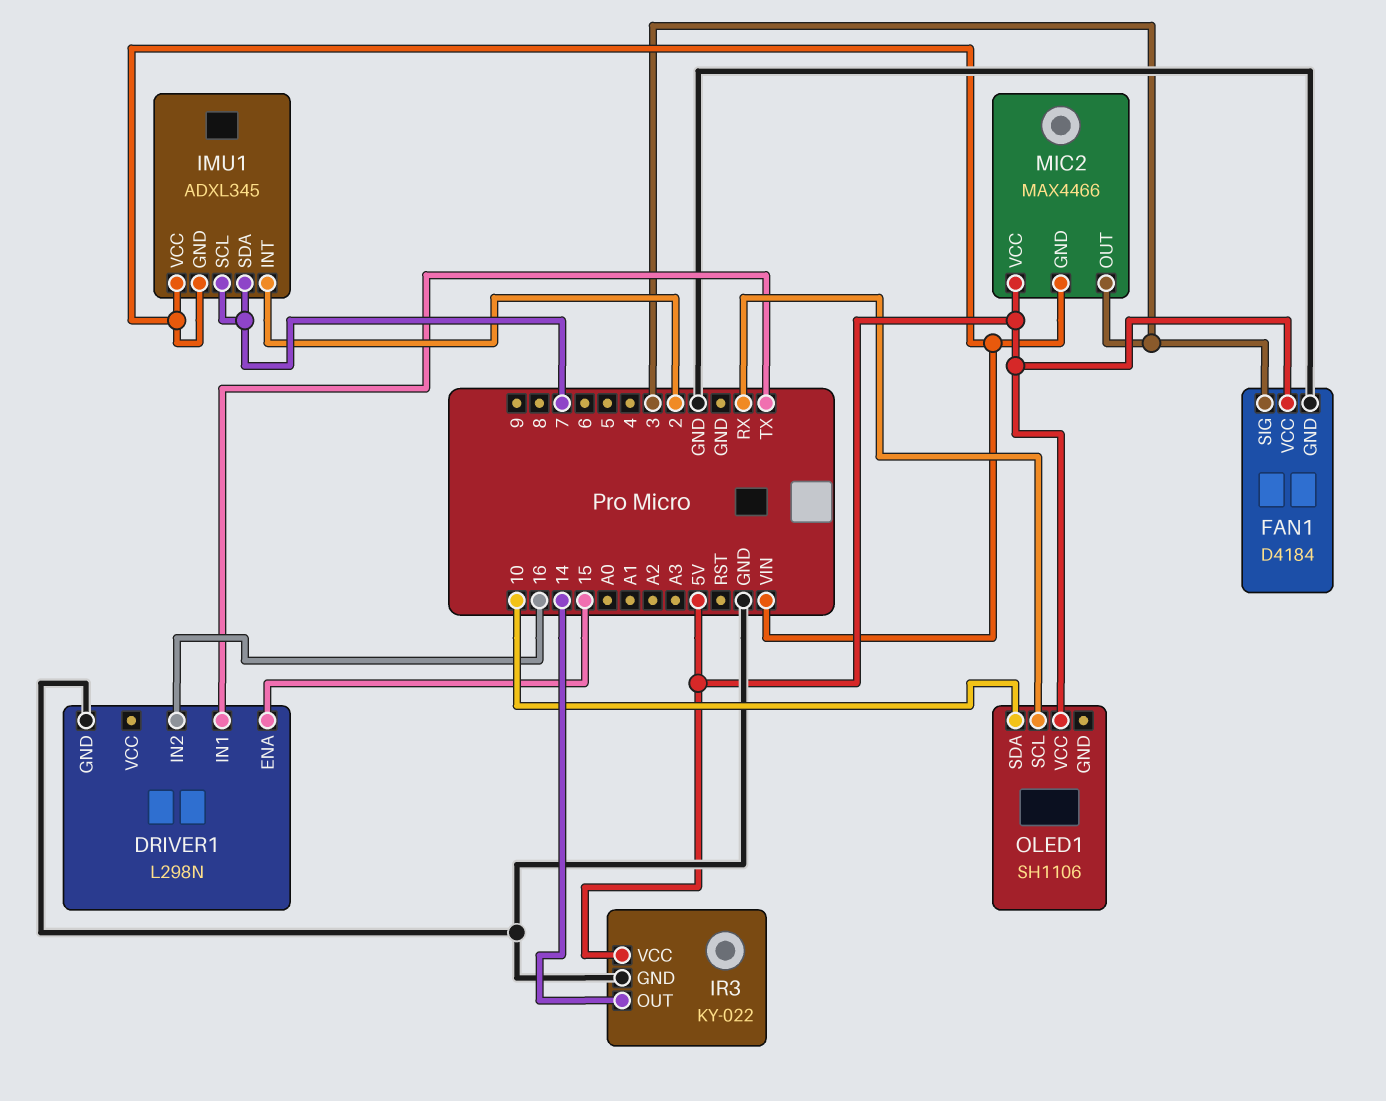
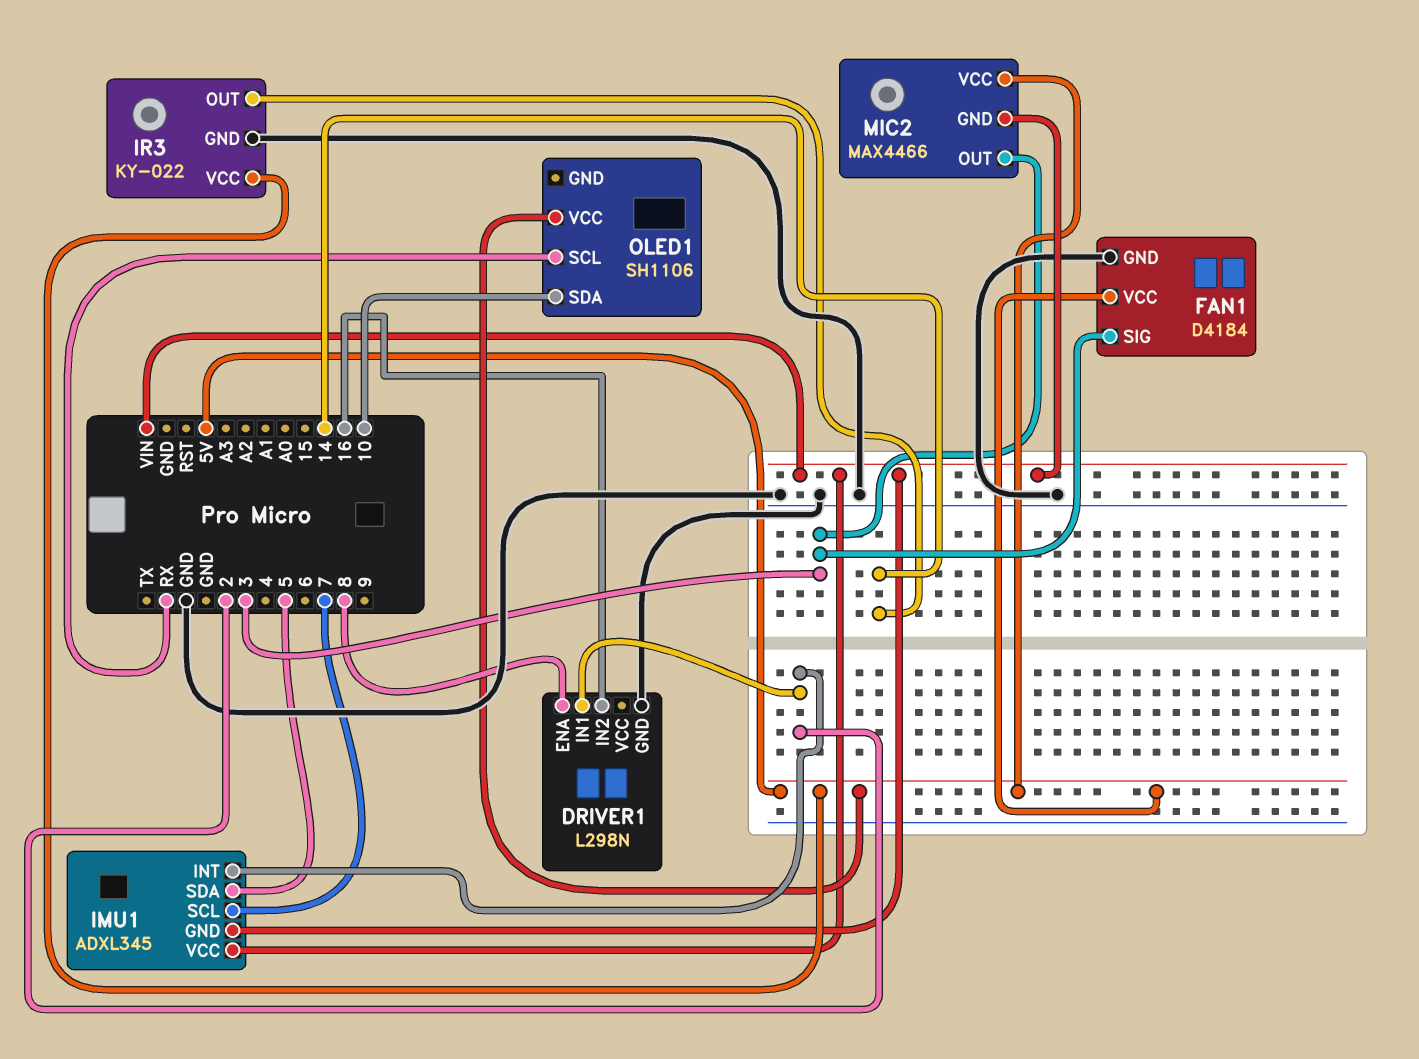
DRIVER1 pin ENA: 15 -> 8
DRIVER1 pin IN1: TX -> 2
IMU1 pin SDA: 7 -> 5

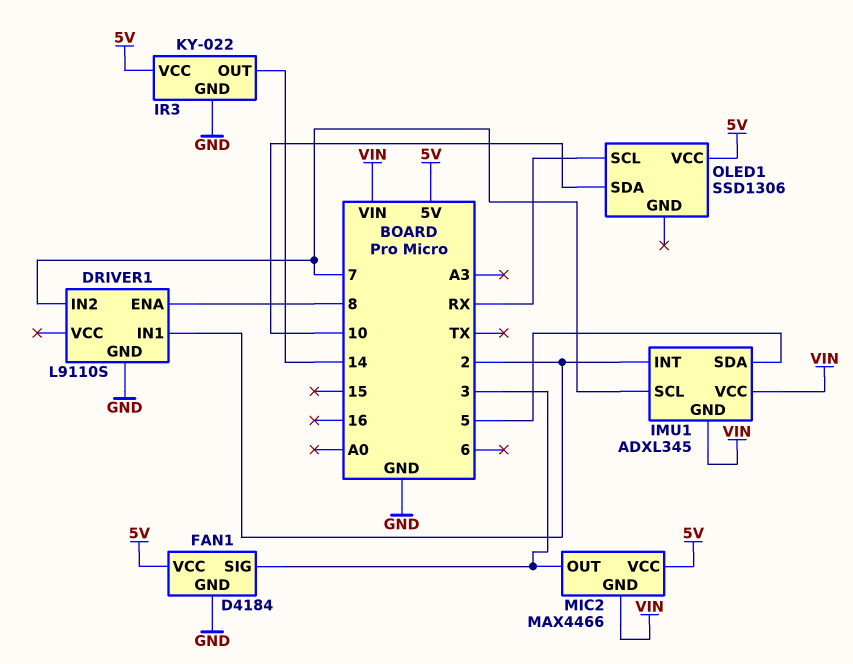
DRIVER1: L298N -> L9110S
DRIVER1 pin IN2: 16 -> 7
OLED1: SH1106 -> SSD1306

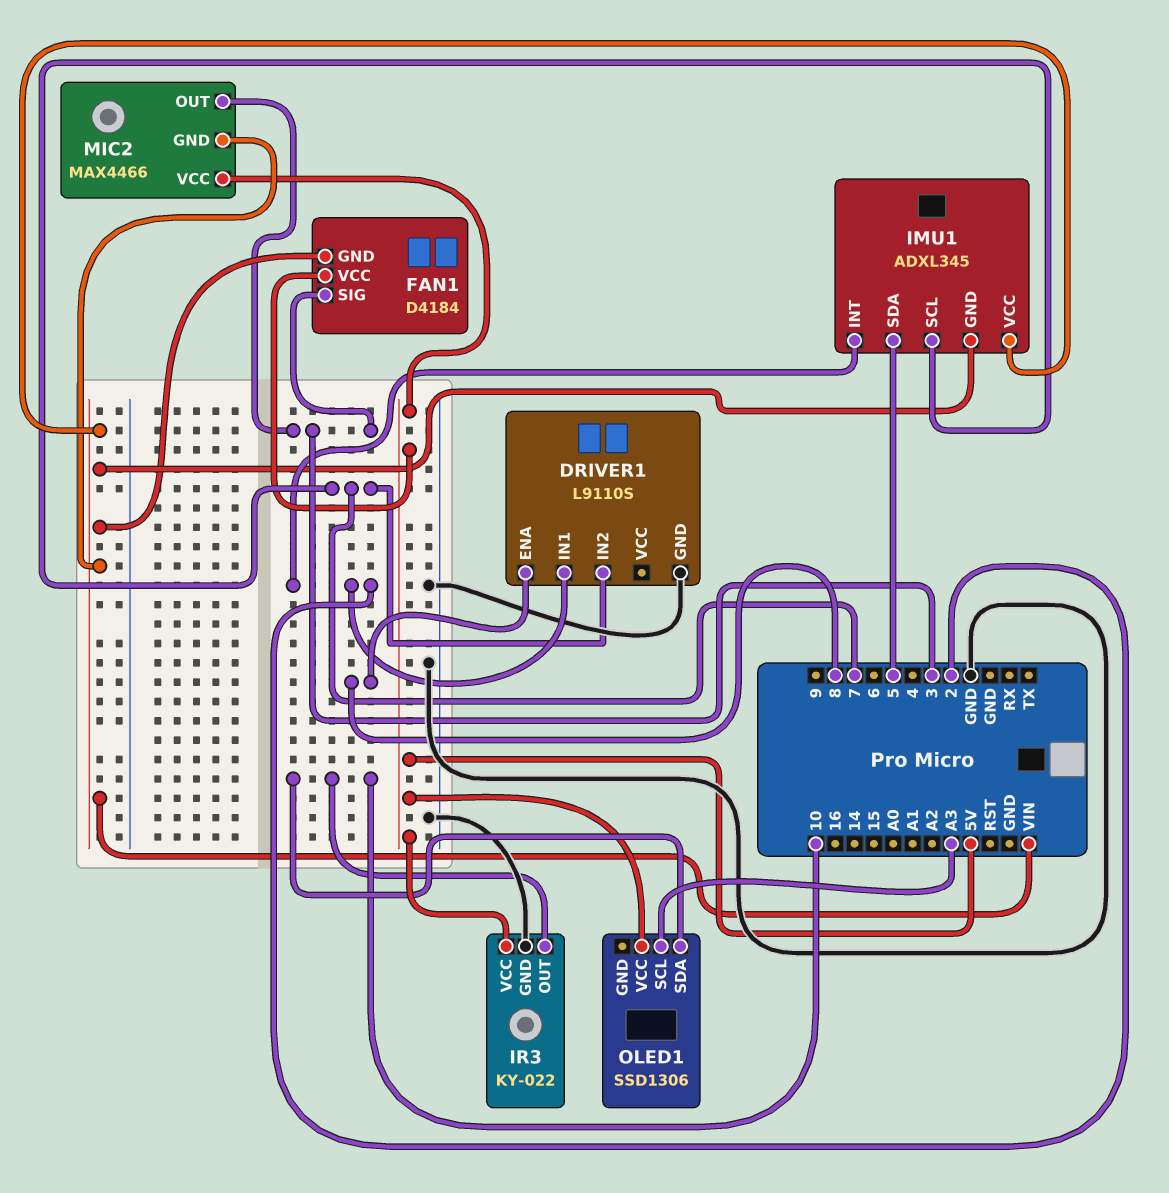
FAN1 pin GND: GND -> VIN
IR3 pin OUT: 14 -> 10
OLED1 pin SCL: RX -> A3

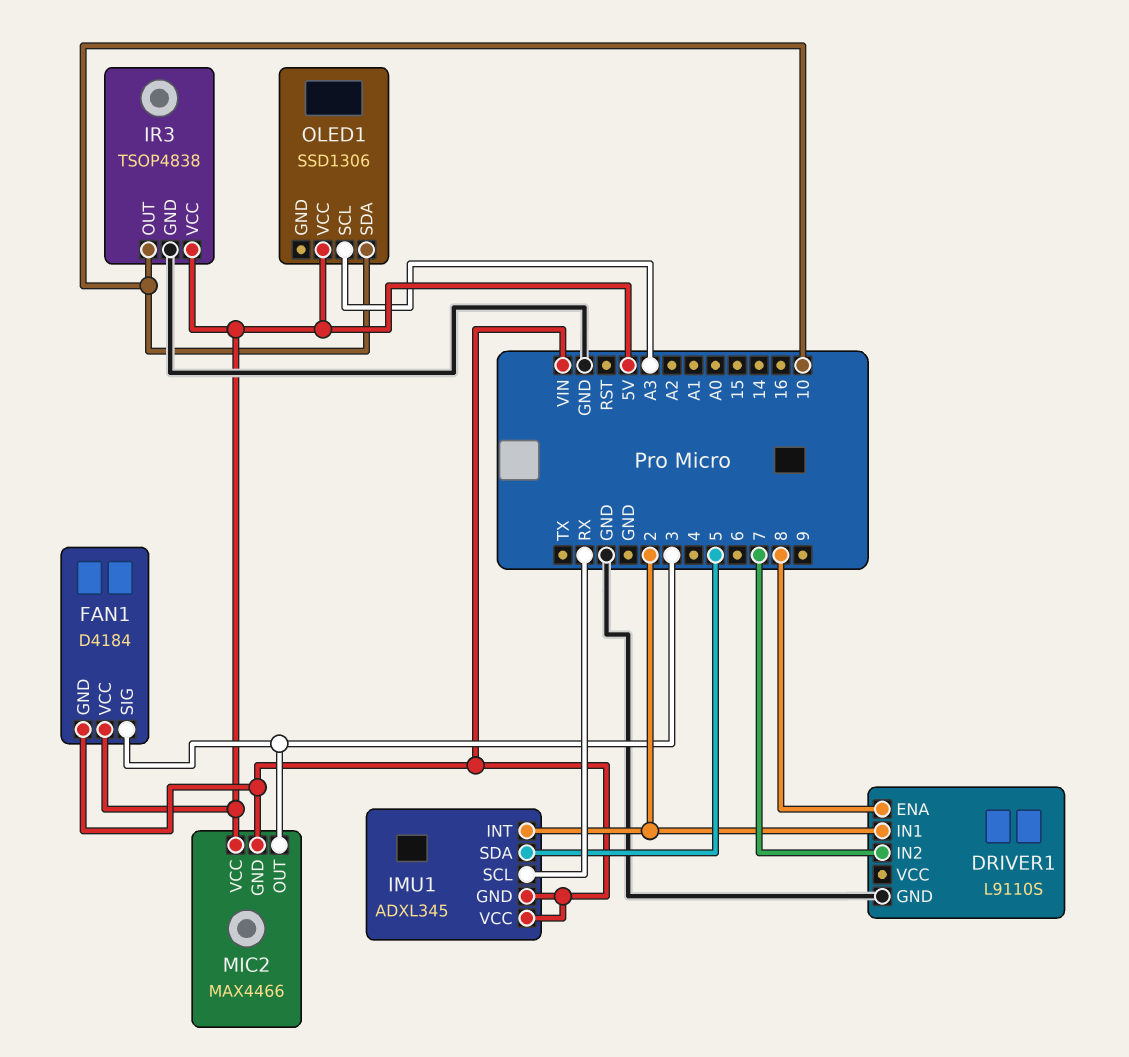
IMU1 pin SCL: 7 -> RX
IR3: KY-022 -> TSOP4838

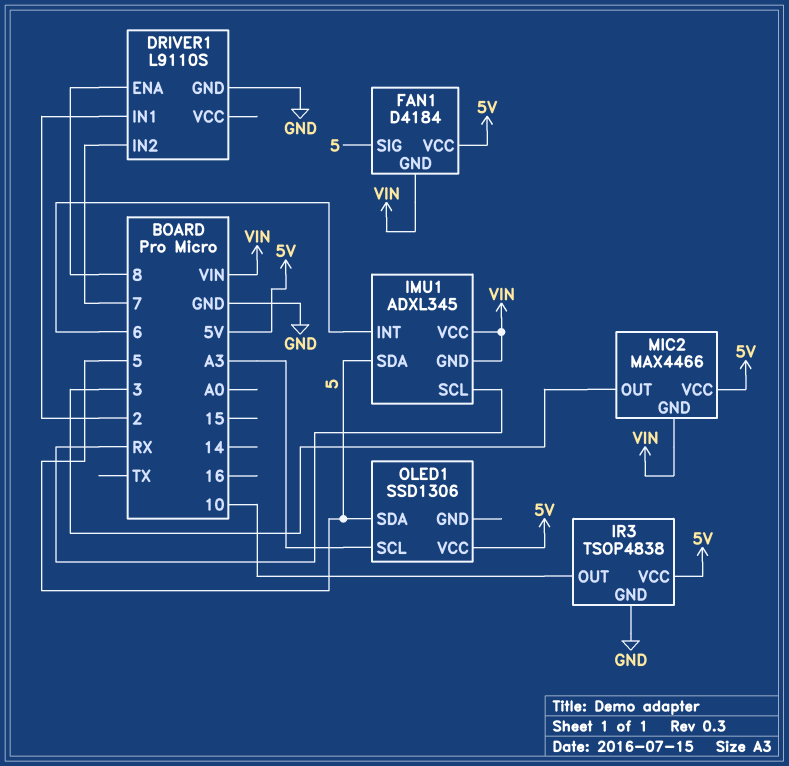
FAN1 pin SIG: 3 -> 5
IMU1 pin INT: 2 -> 6
OLED1 pin SDA: 10 -> 5

